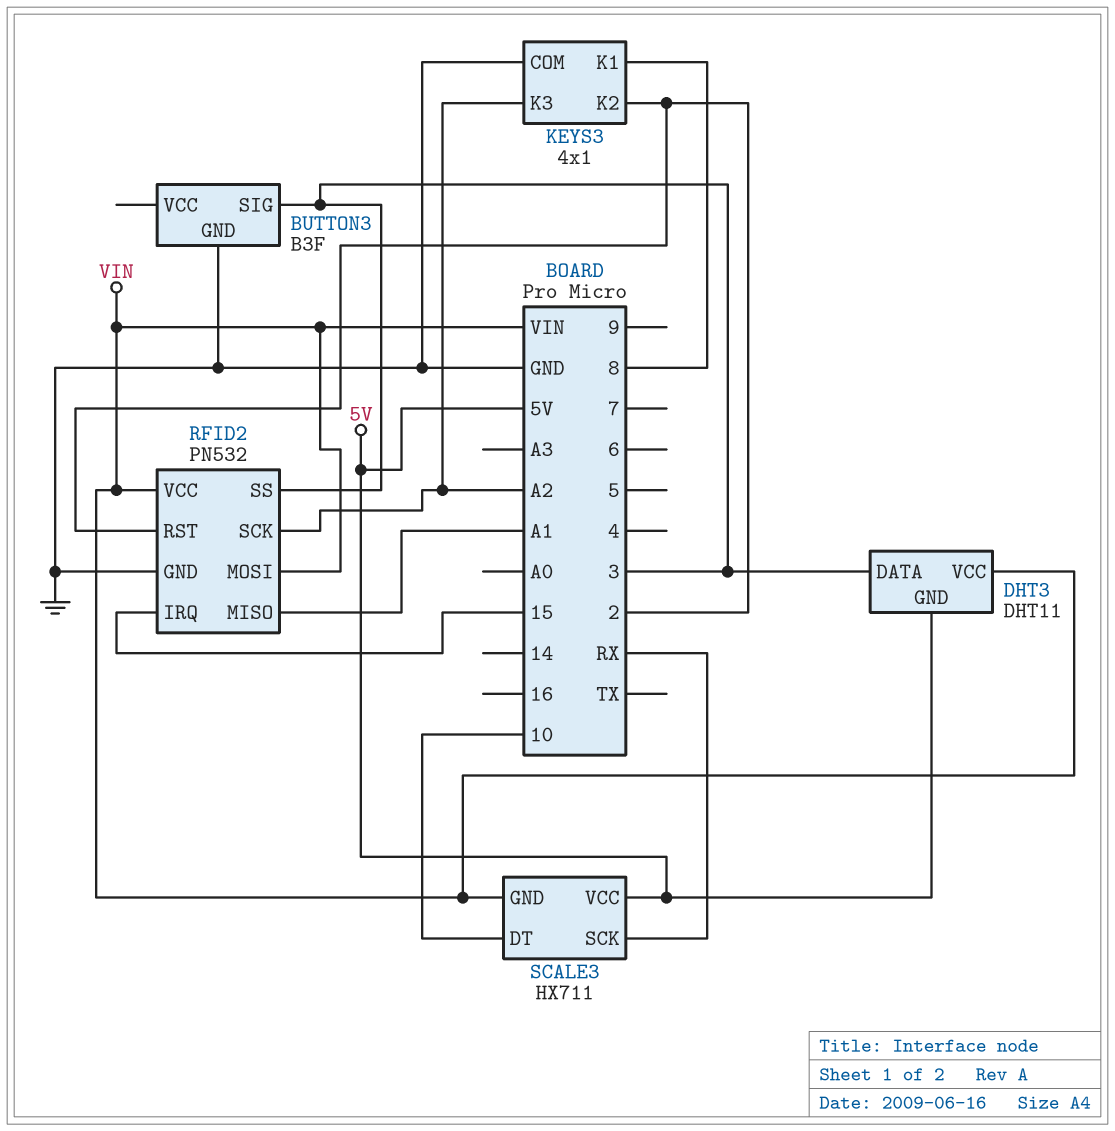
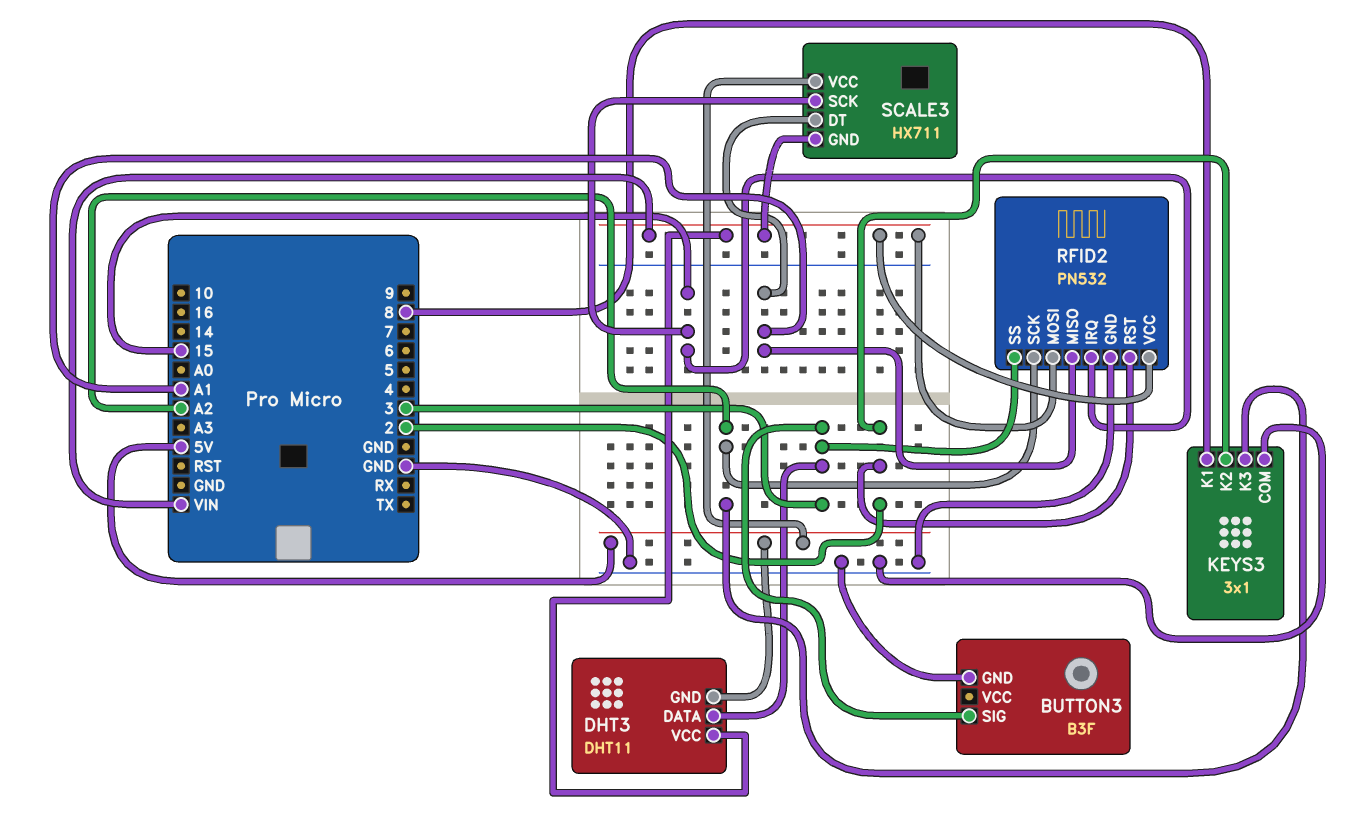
KEYS3: 4x1 -> 3x1
SCALE3 pin DT: 10 -> A1
SCALE3 pin SCK: RX -> 15

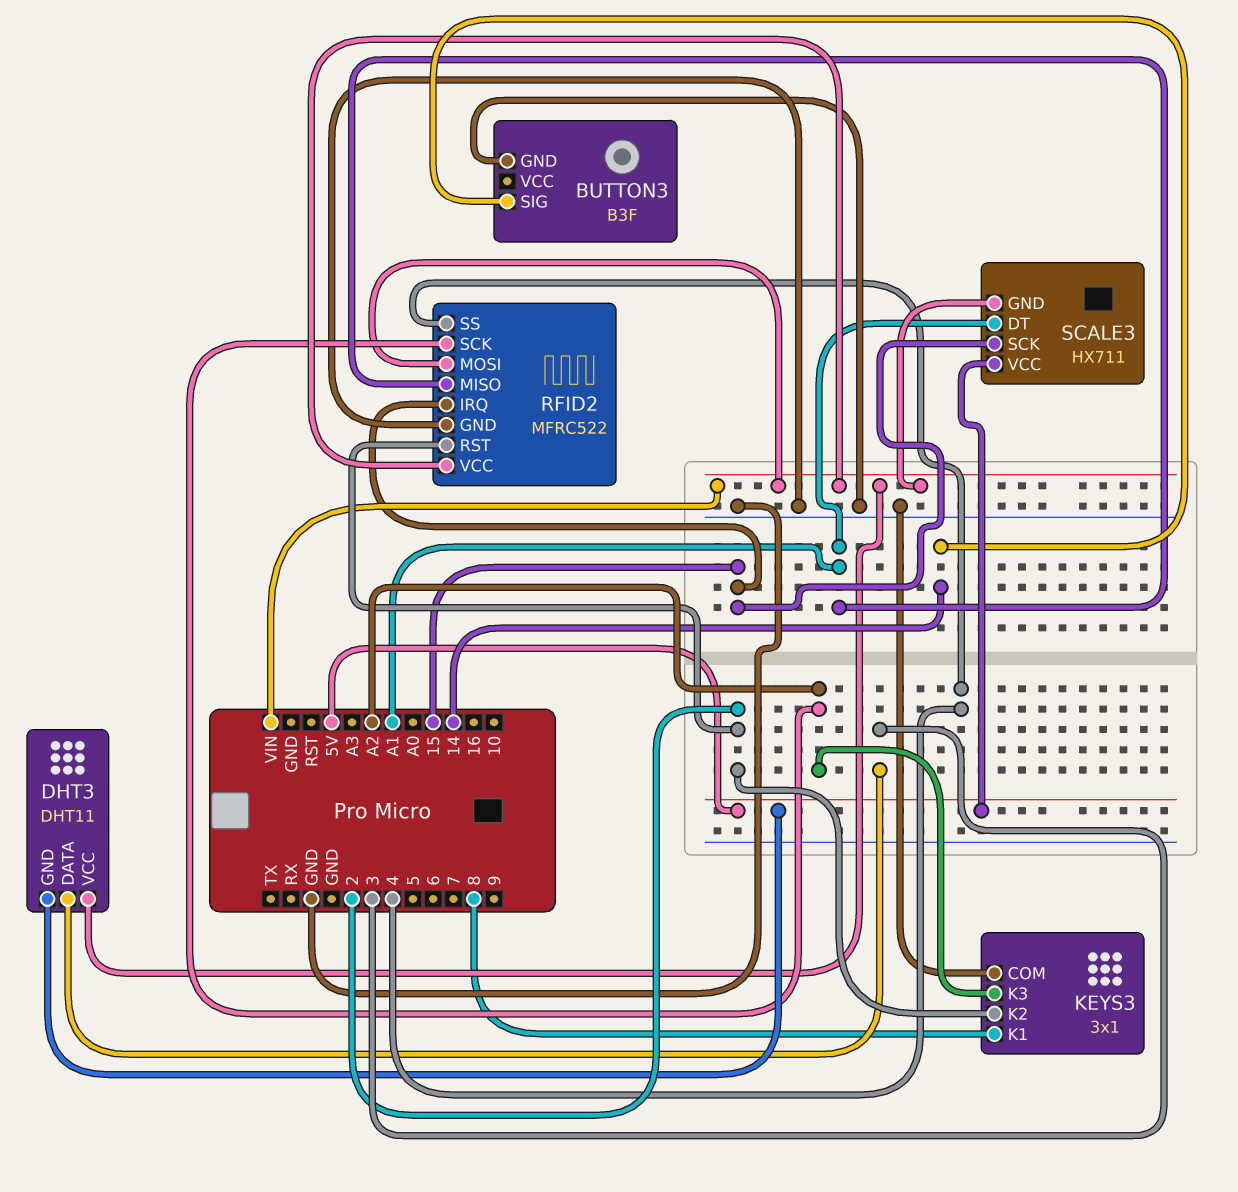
BUTTON3 pin SIG: 3 -> 14
RFID2: PN532 -> MFRC522
RFID2 pin SS: 3 -> 4

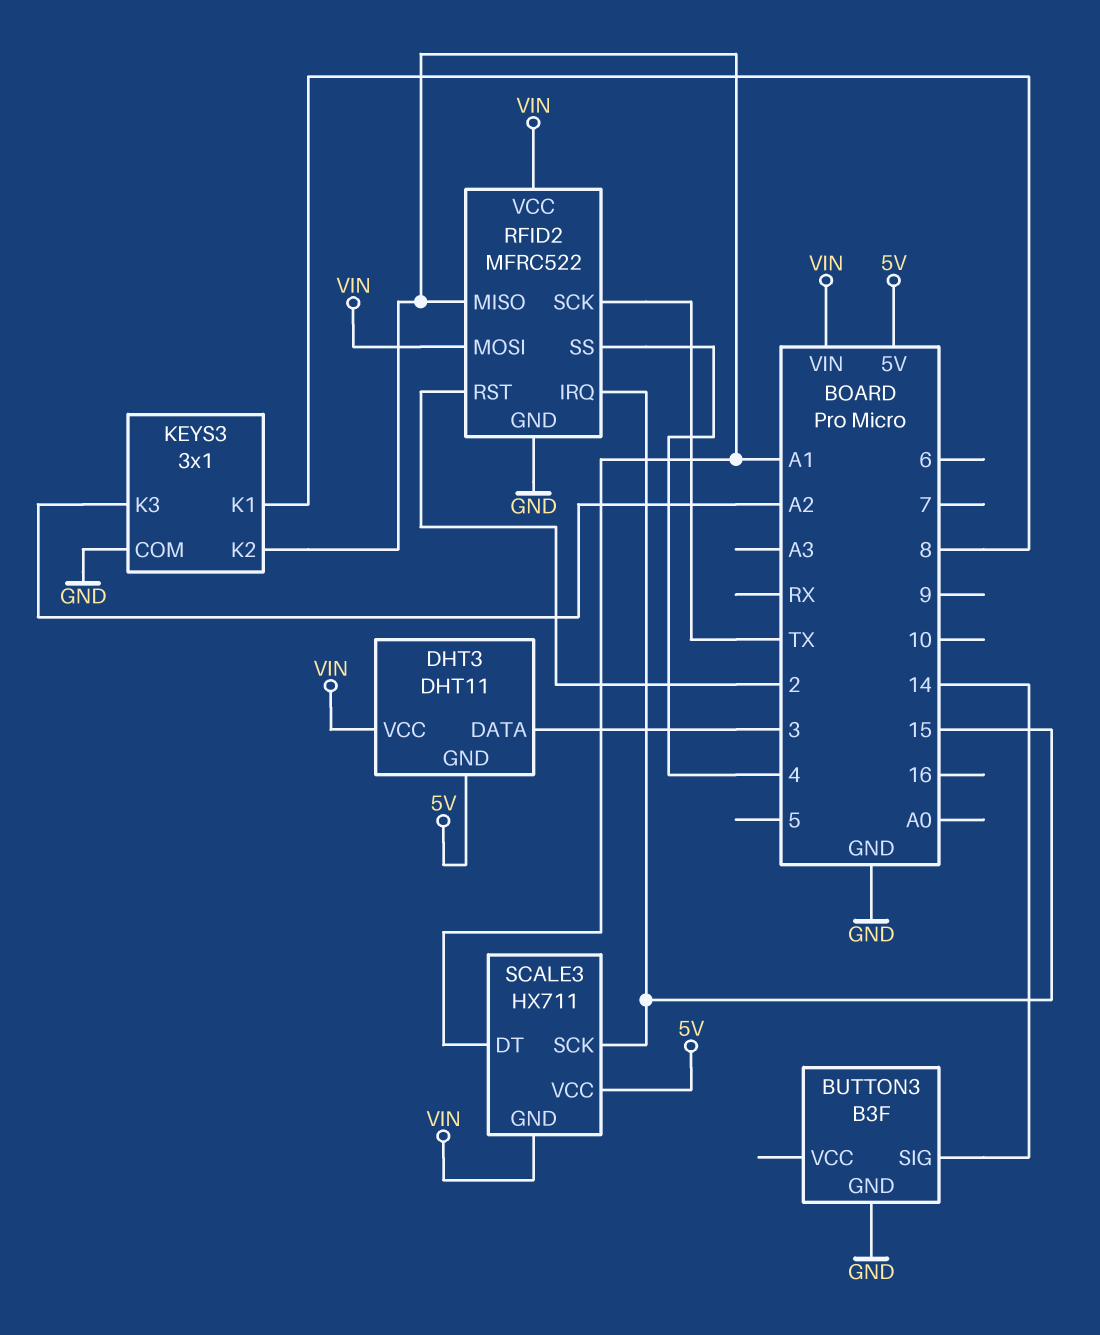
KEYS3 pin K2: 2 -> A1
RFID2 pin SCK: A2 -> TX

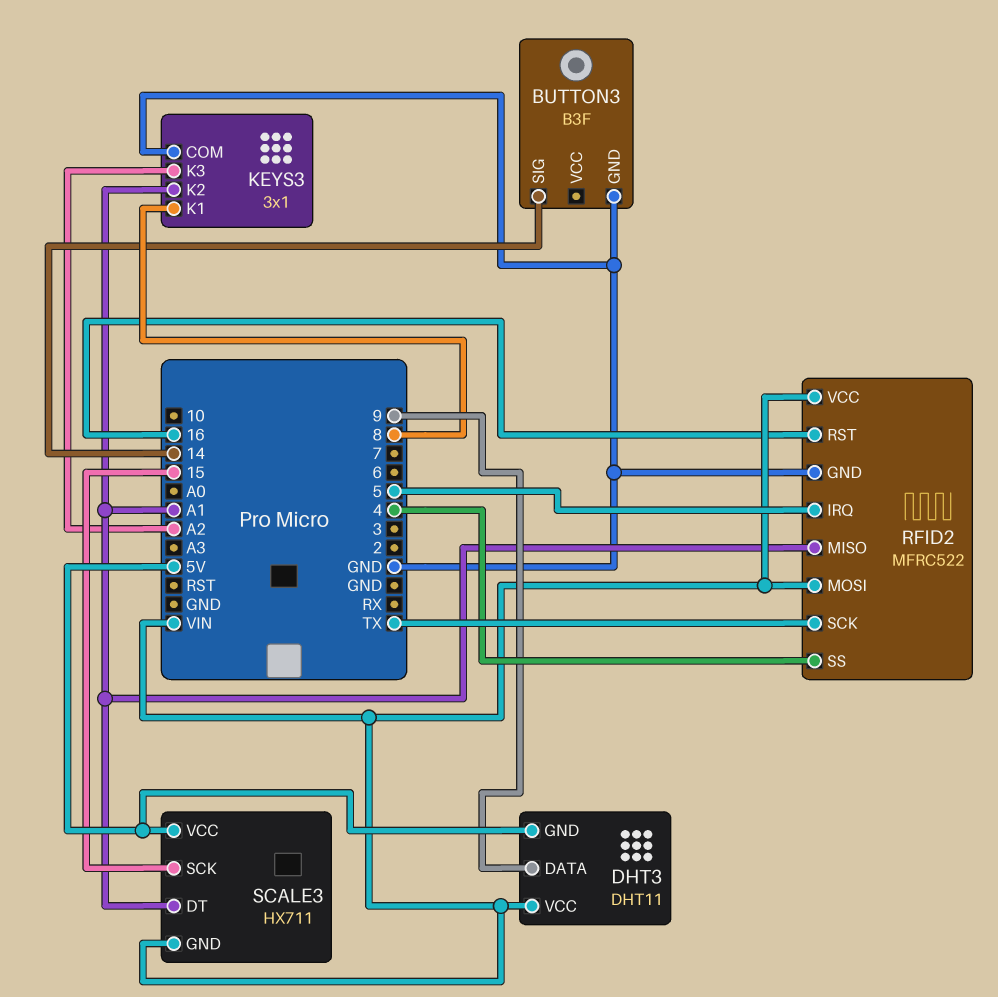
DHT3 pin DATA: 3 -> 9
RFID2 pin IRQ: 15 -> 5
RFID2 pin RST: 2 -> 16

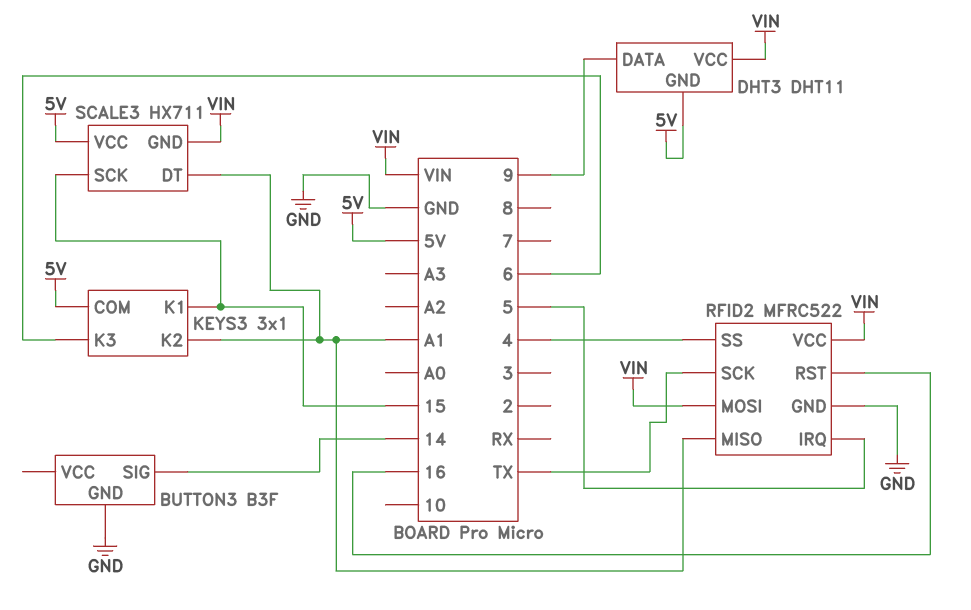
KEYS3 pin COM: GND -> 5V
KEYS3 pin K1: 8 -> 15
KEYS3 pin K3: A2 -> 6

